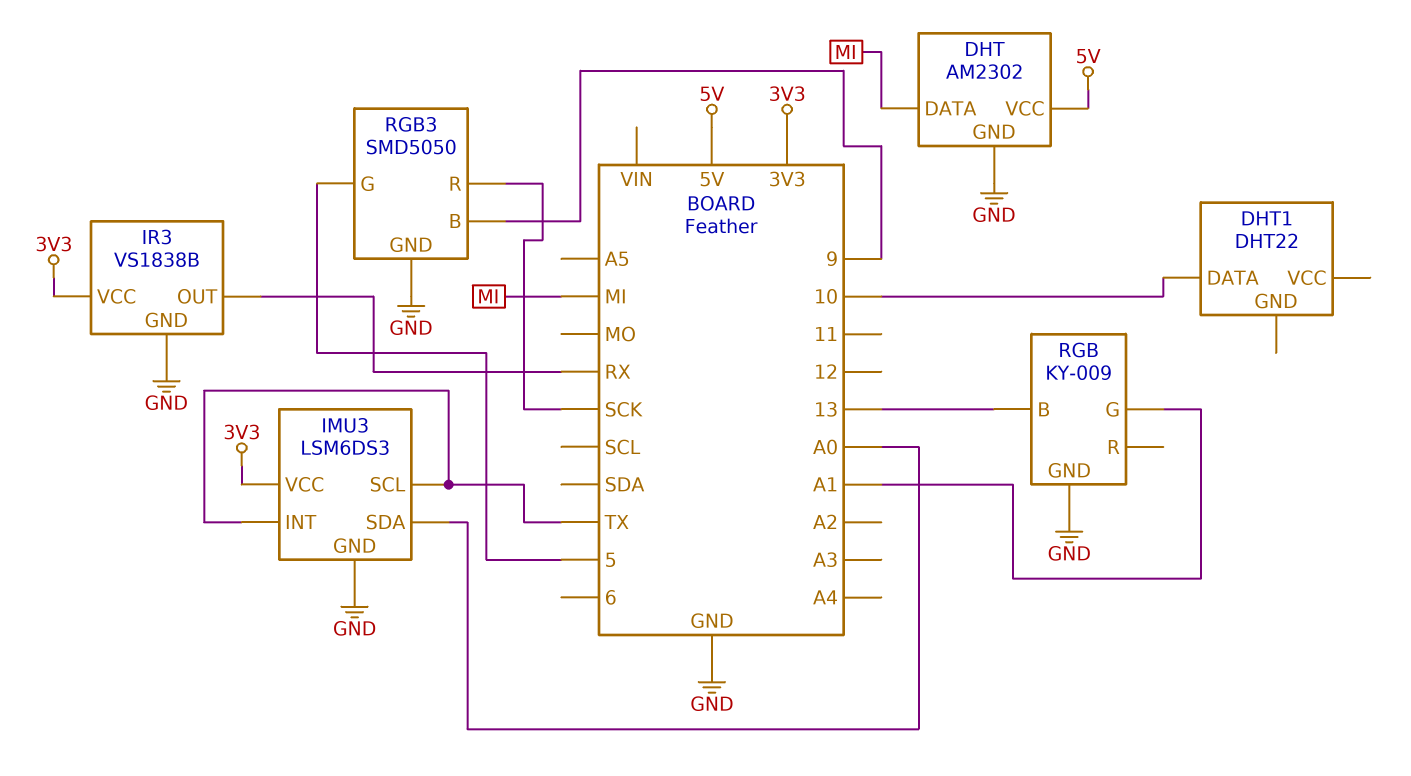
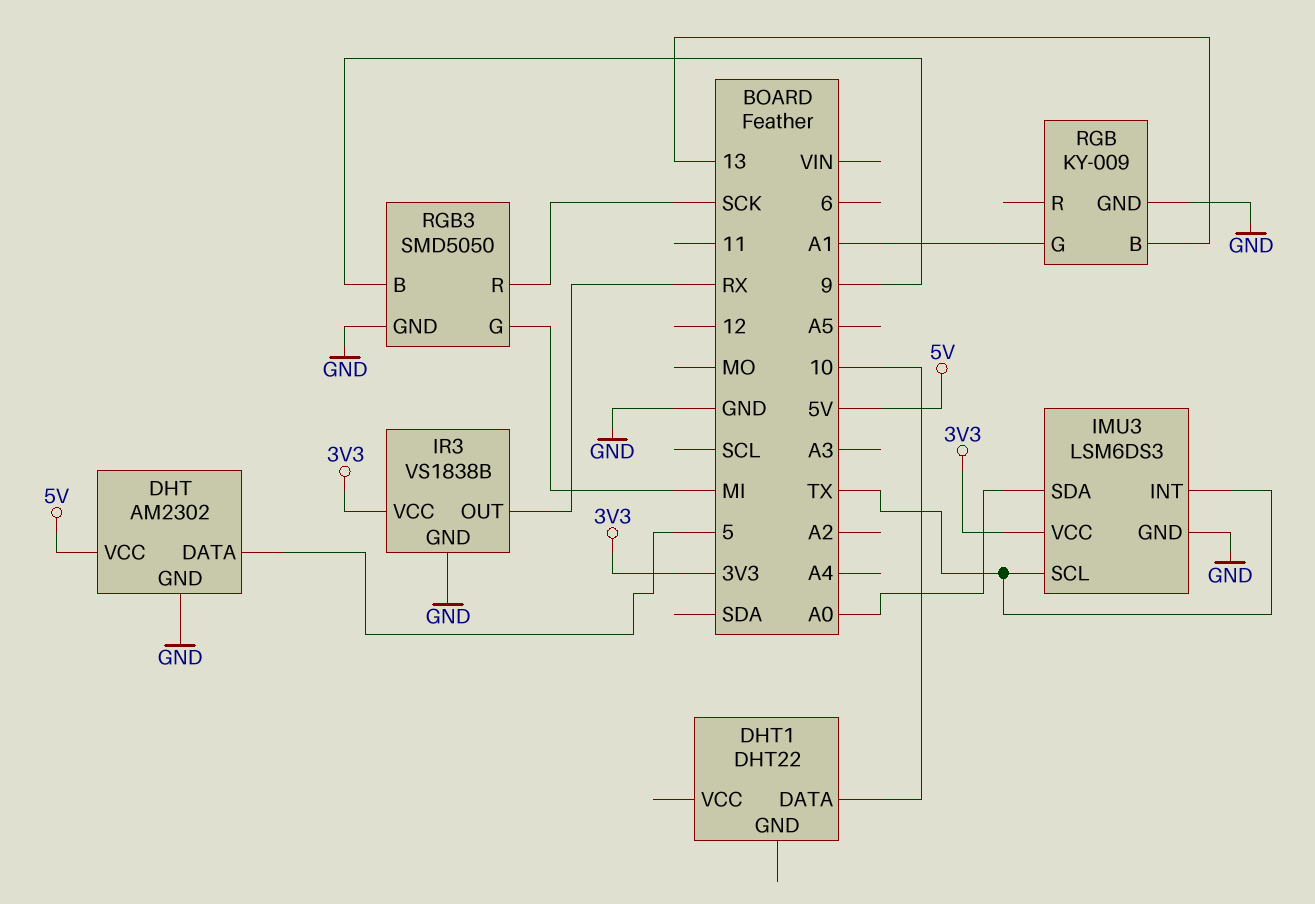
DHT pin DATA: MI -> 5
RGB3 pin G: 5 -> MI

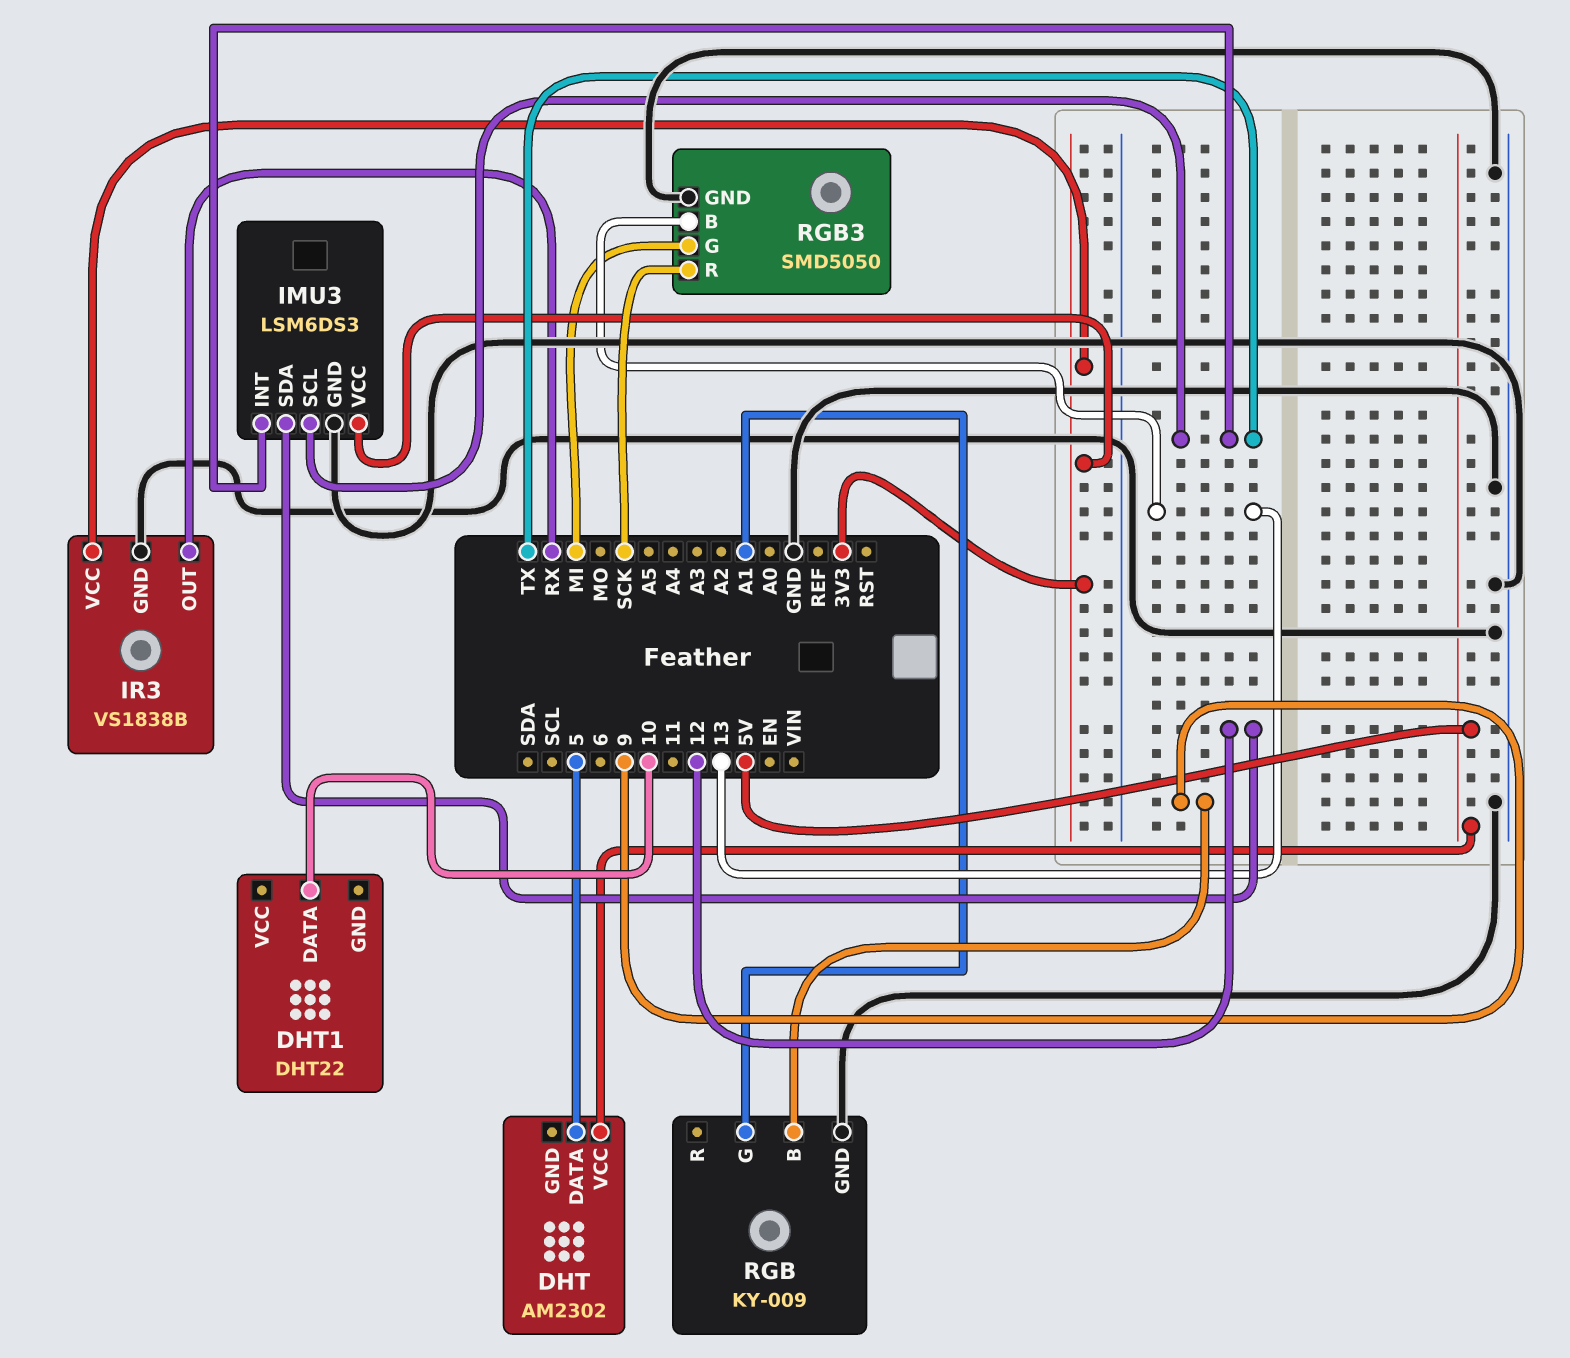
DHT pin GND: GND -> none
IMU3 pin SDA: A0 -> 12
RGB pin B: 13 -> 9
RGB3 pin B: 9 -> 13

